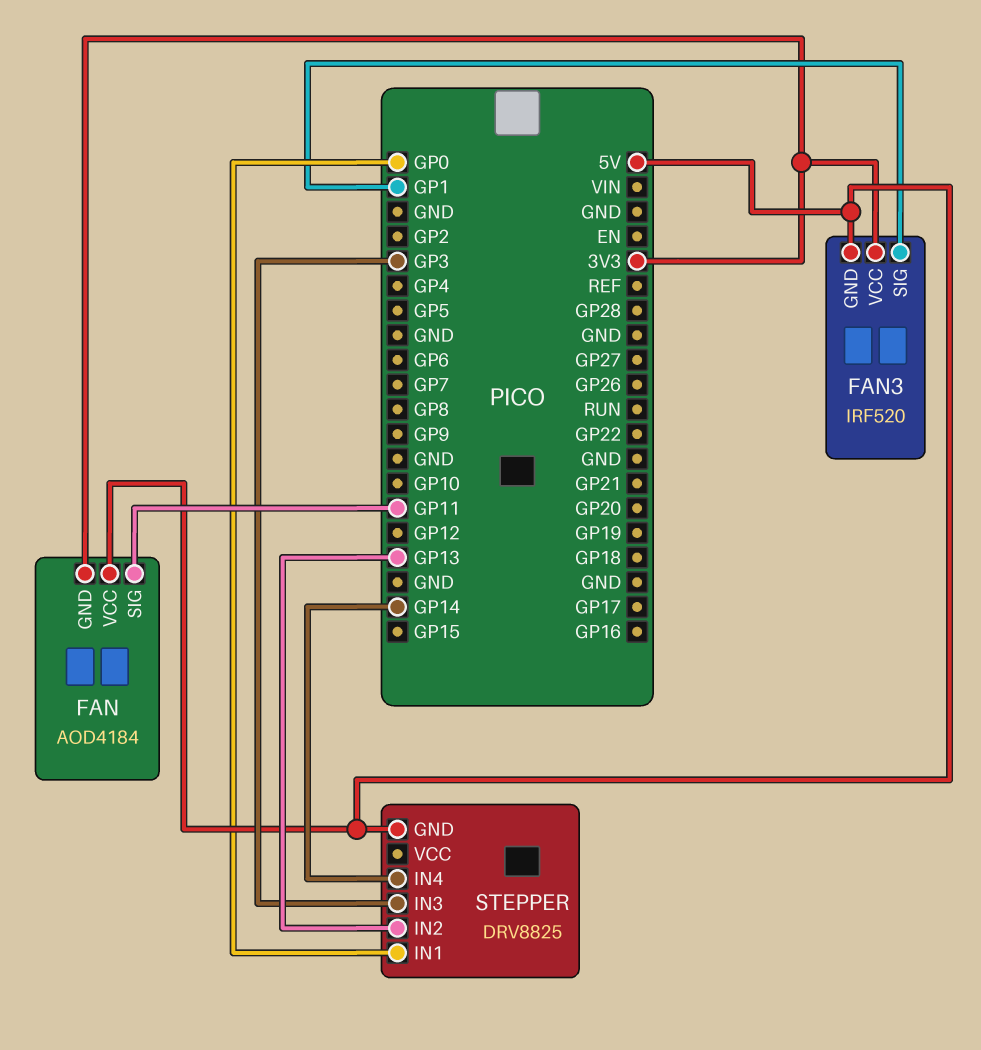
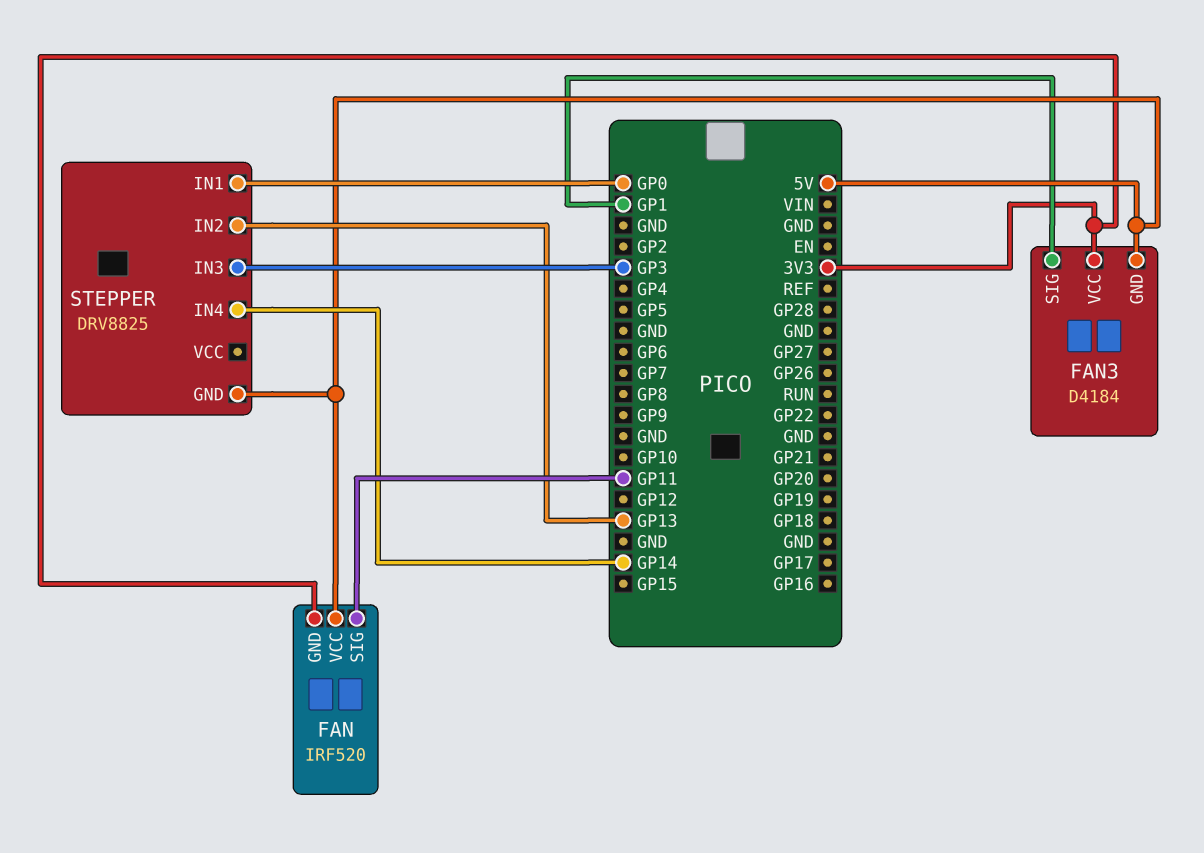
FAN: AOD4184 -> IRF520
FAN3: IRF520 -> D4184

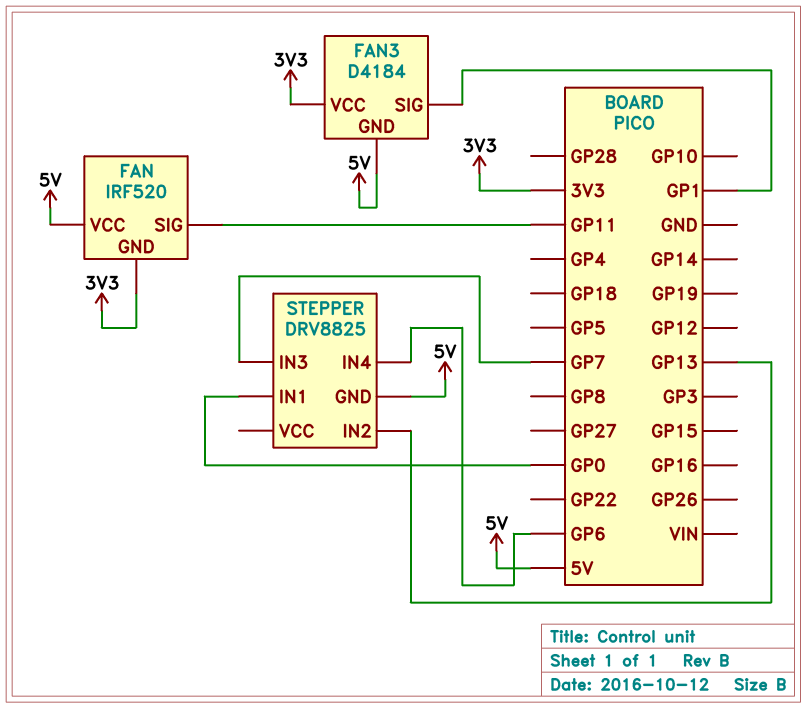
STEPPER pin IN3: GP3 -> GP7
STEPPER pin IN4: GP14 -> GP6

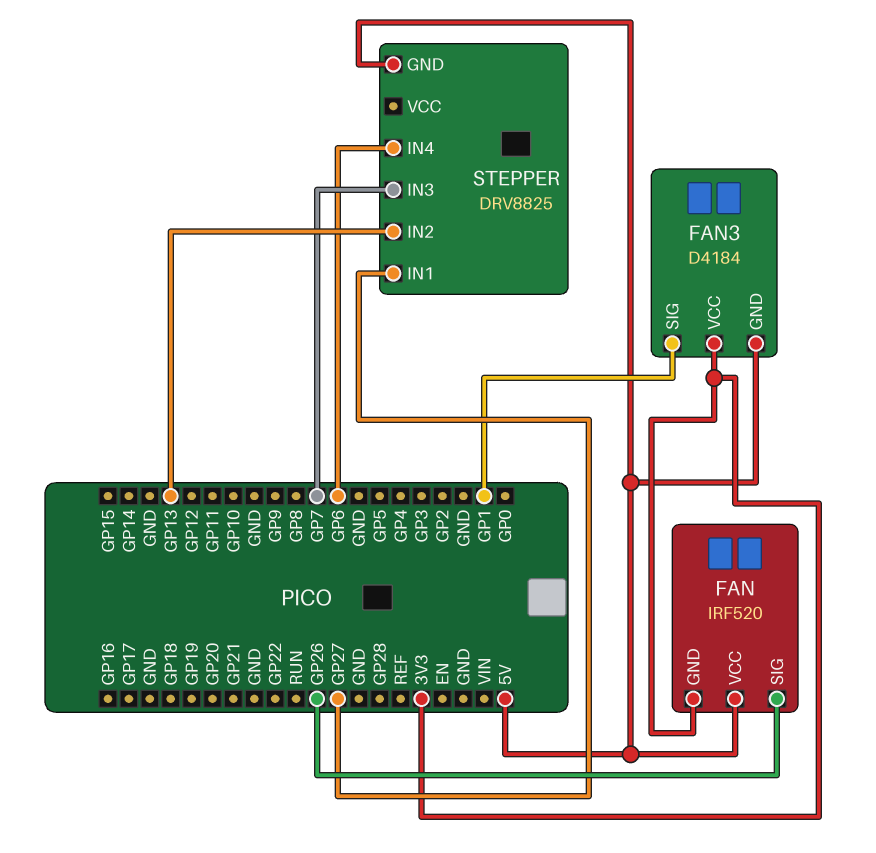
FAN pin SIG: GP11 -> GP26
STEPPER pin IN1: GP0 -> GP27

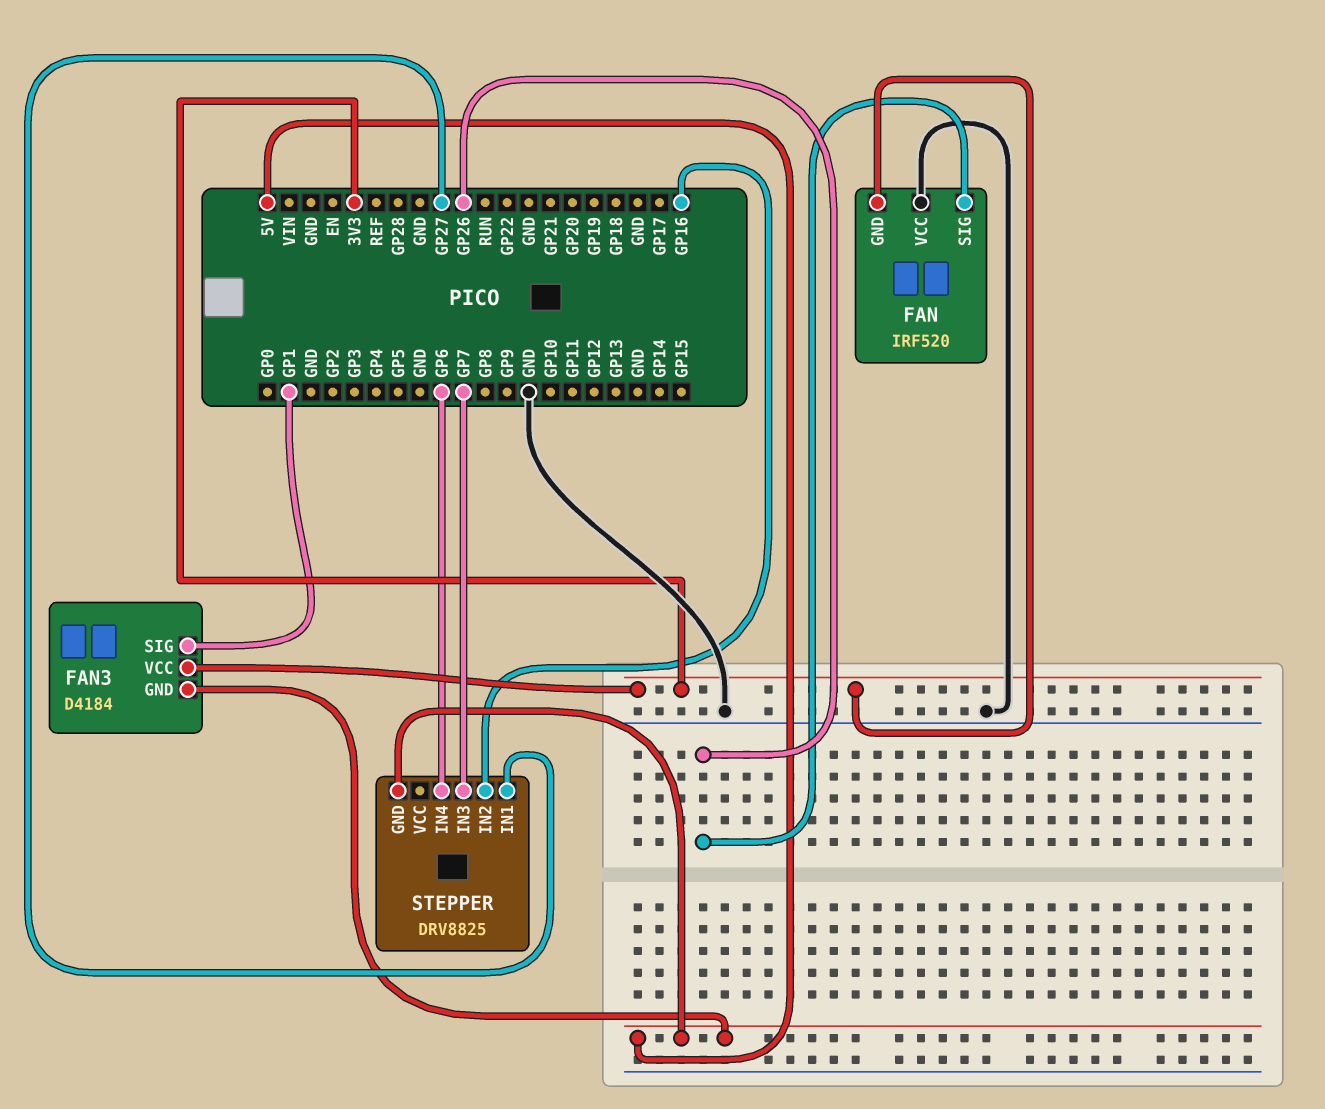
FAN pin VCC: 5V -> GND
STEPPER pin IN2: GP13 -> GP16

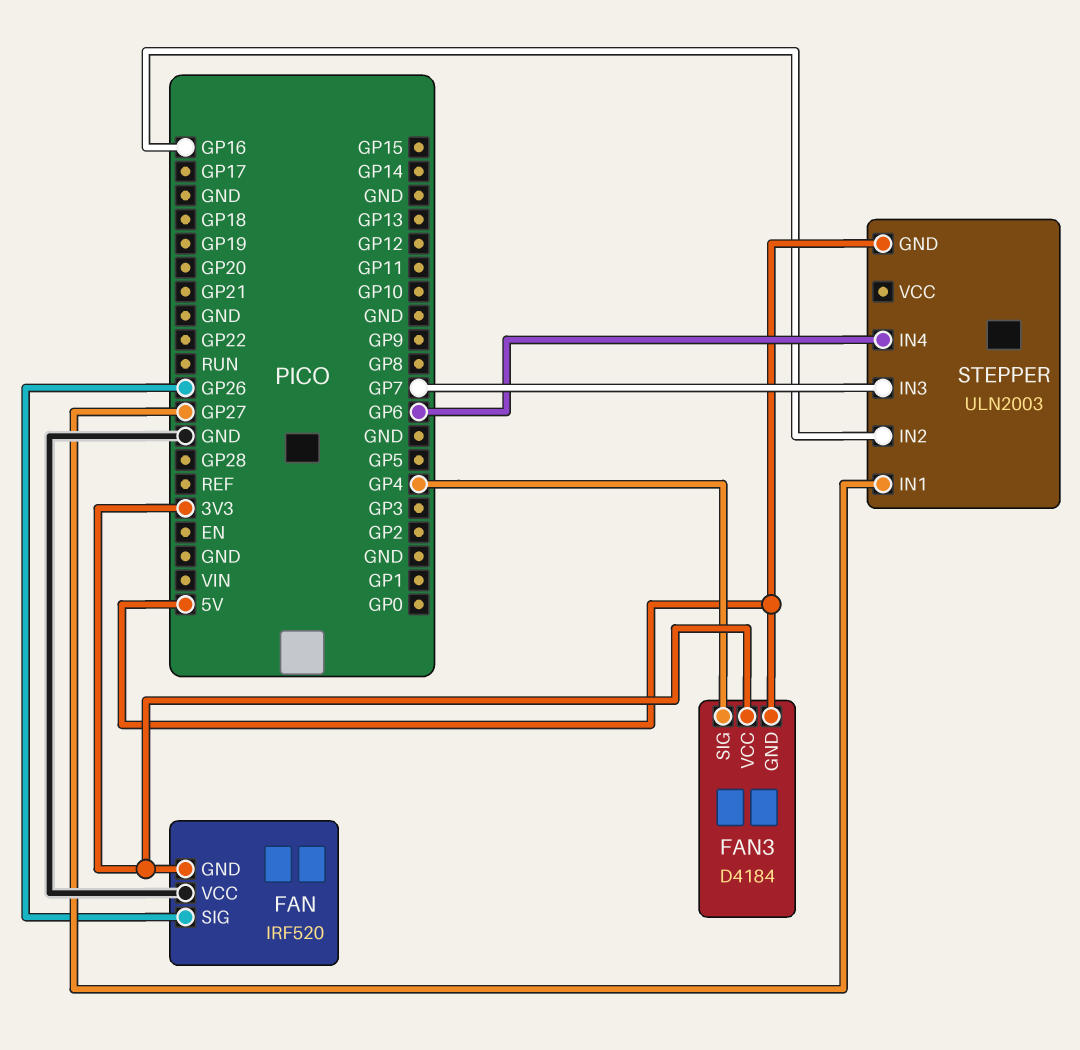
FAN3 pin SIG: GP1 -> GP4
STEPPER: DRV8825 -> ULN2003

